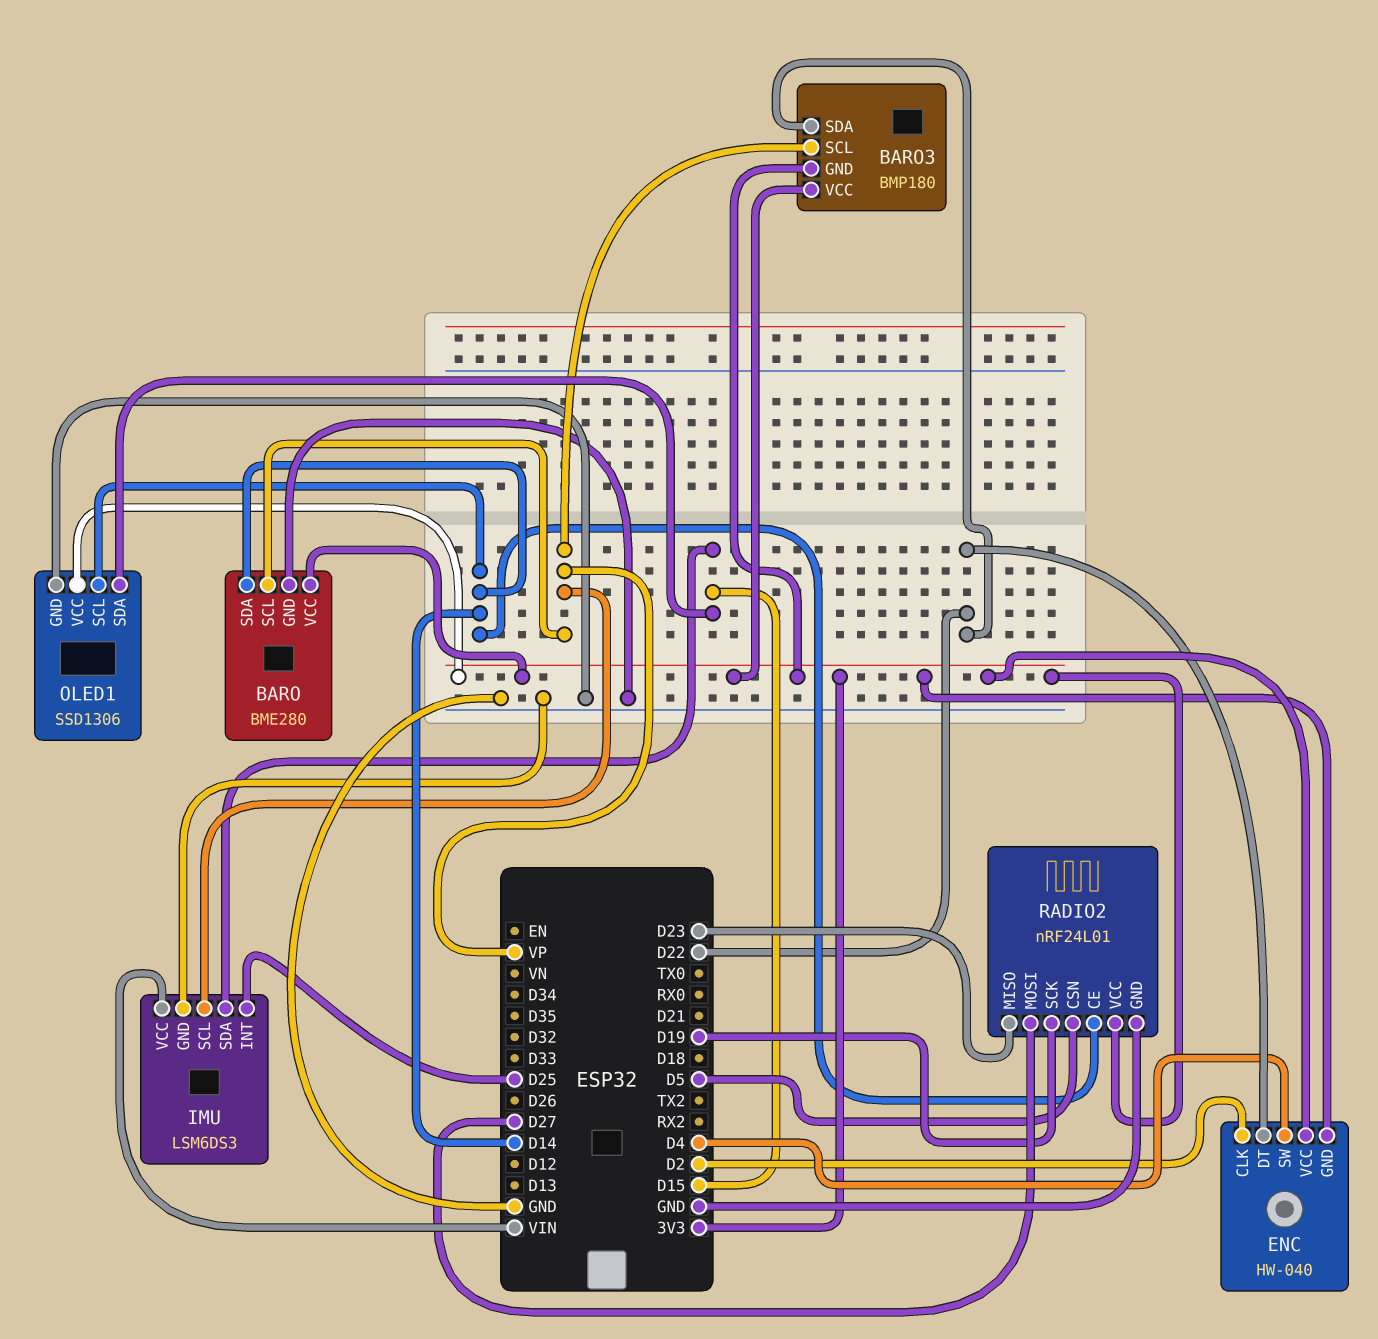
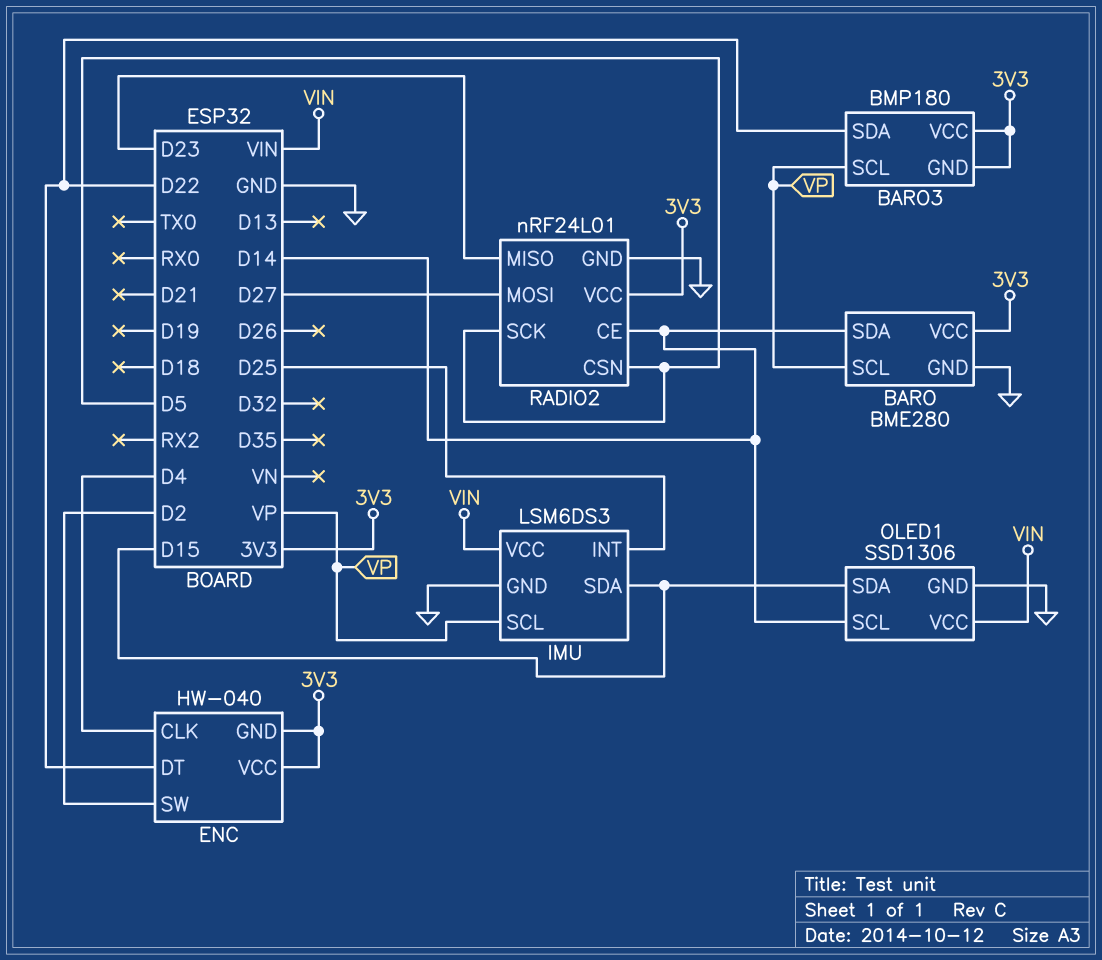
ENC pin CLK: D2 -> D4
ENC pin SW: D4 -> D2
OLED1 pin VCC: 3V3 -> VIN
RADIO2 pin SCK: D19 -> D5

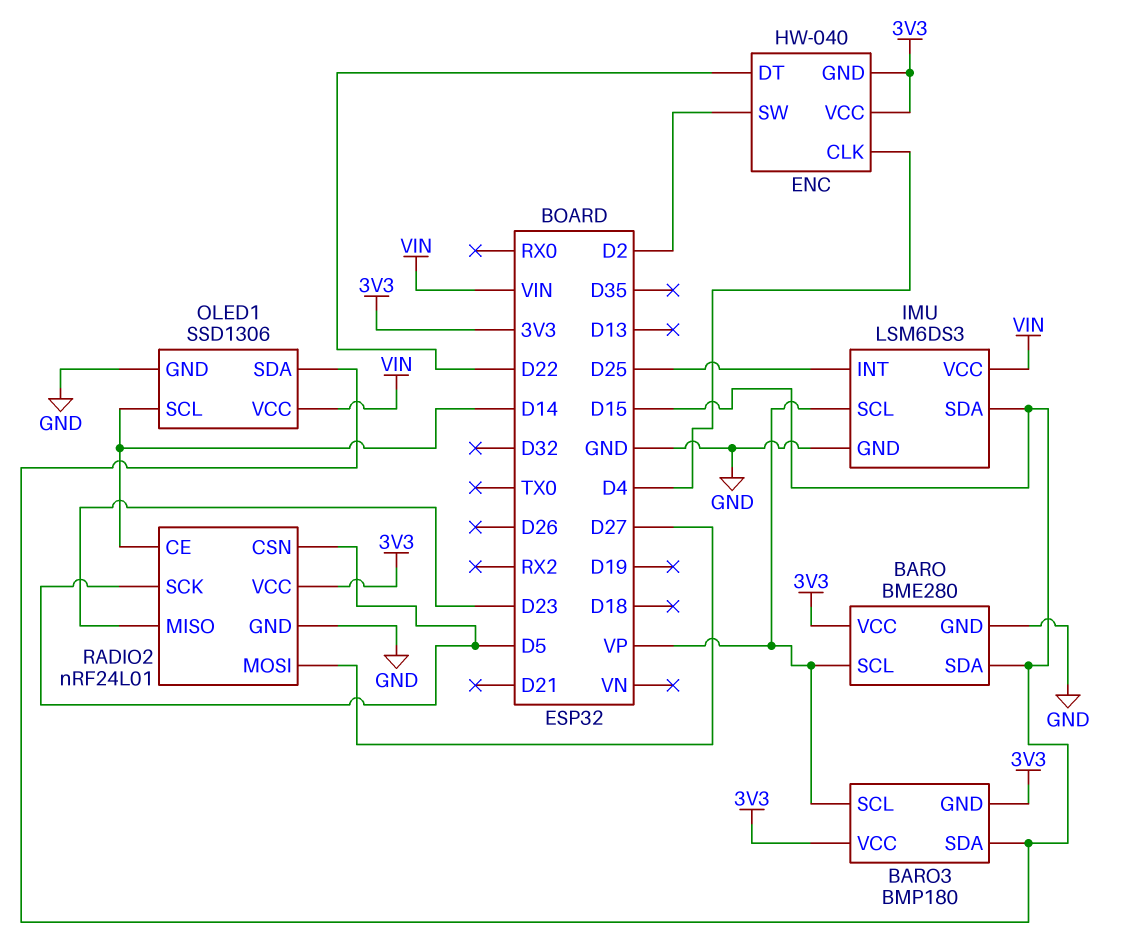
BARO pin SDA: D14 -> D15
BARO3 pin SDA: D22 -> D15

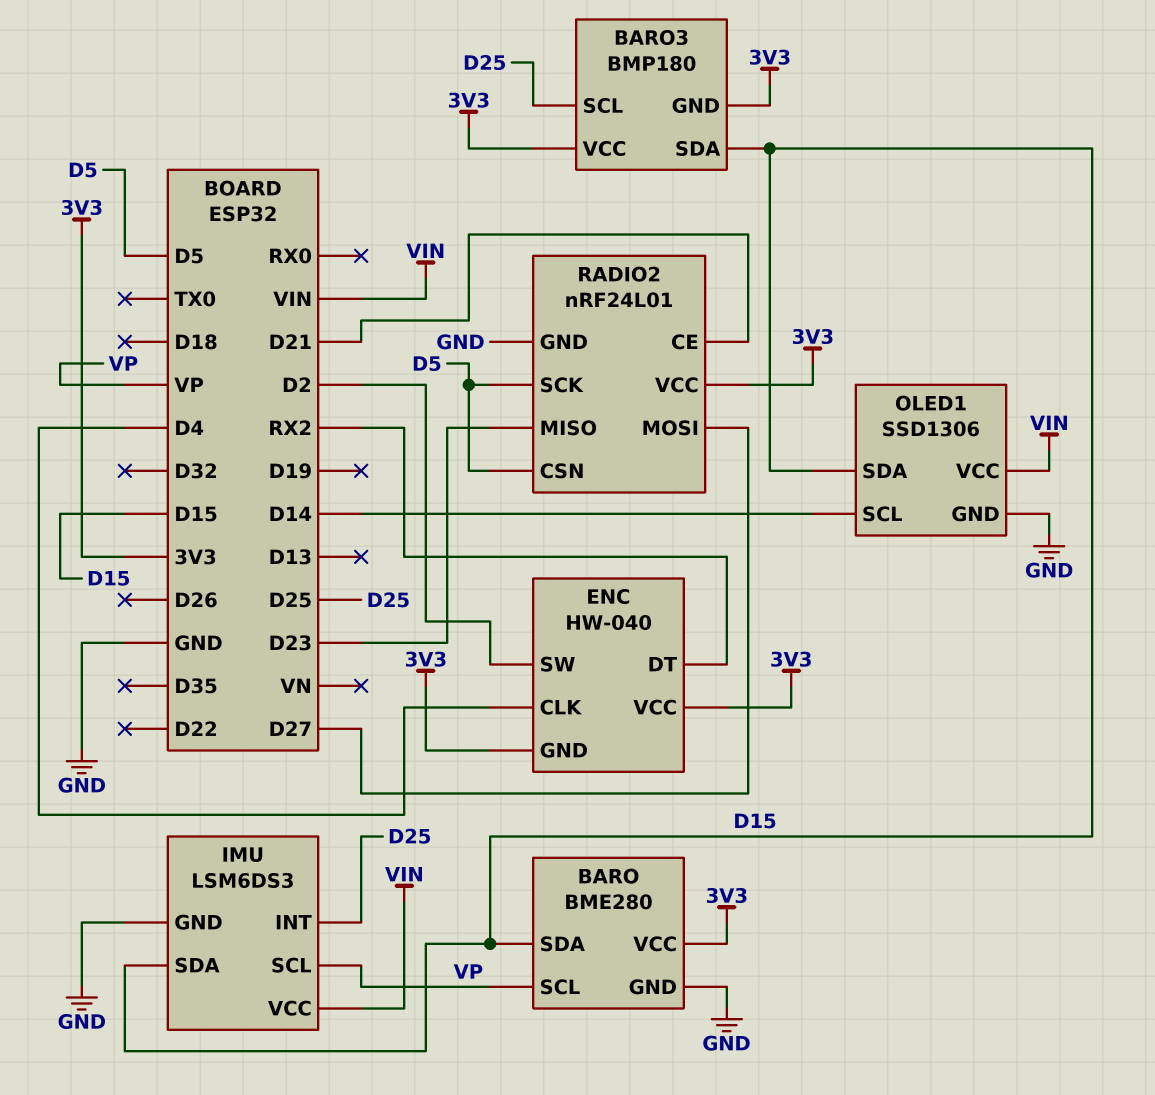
BARO3 pin SCL: VP -> D25
ENC pin DT: D22 -> RX2
RADIO2 pin CE: D14 -> D21

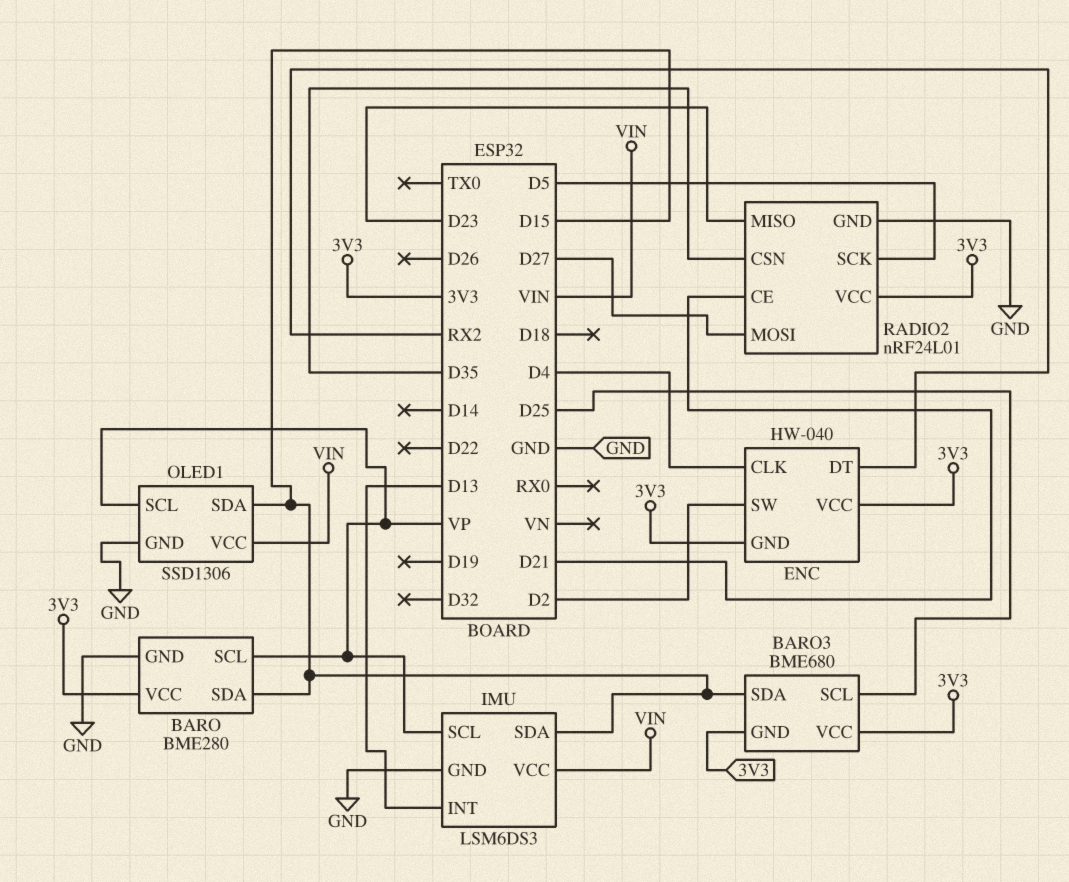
BARO3: BMP180 -> BME680
IMU pin INT: D25 -> D13
OLED1 pin SCL: D14 -> VP
RADIO2 pin CSN: D5 -> D35

